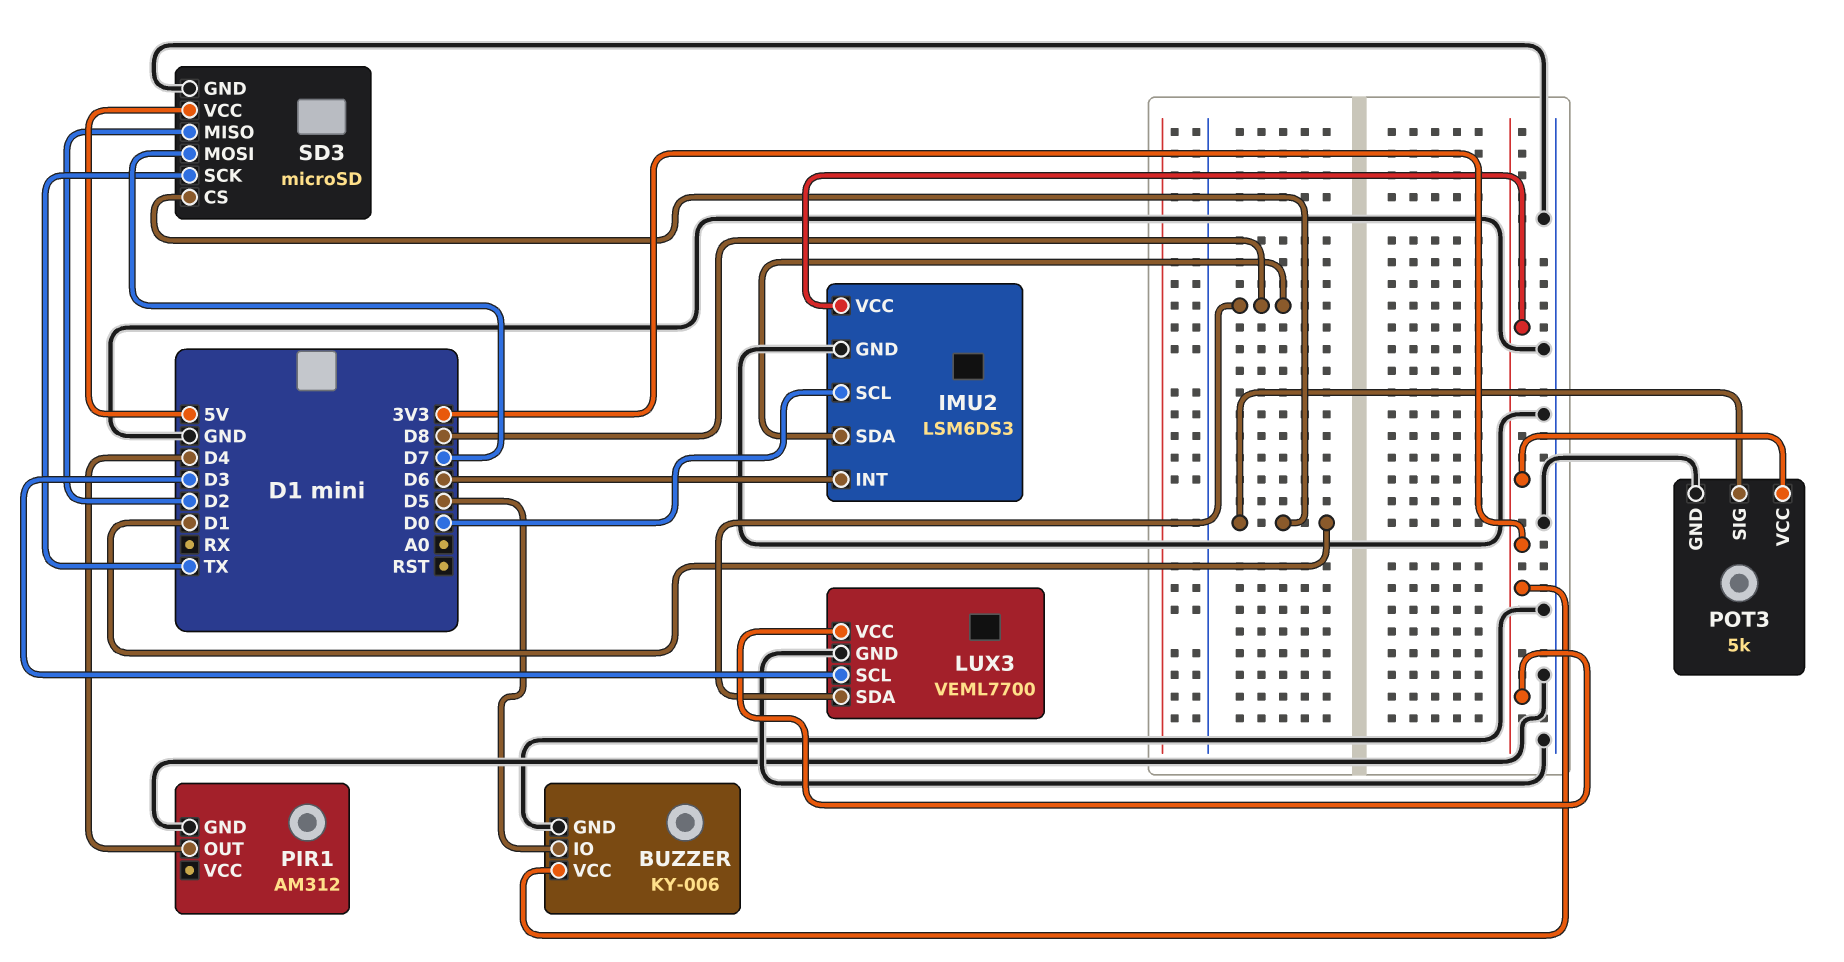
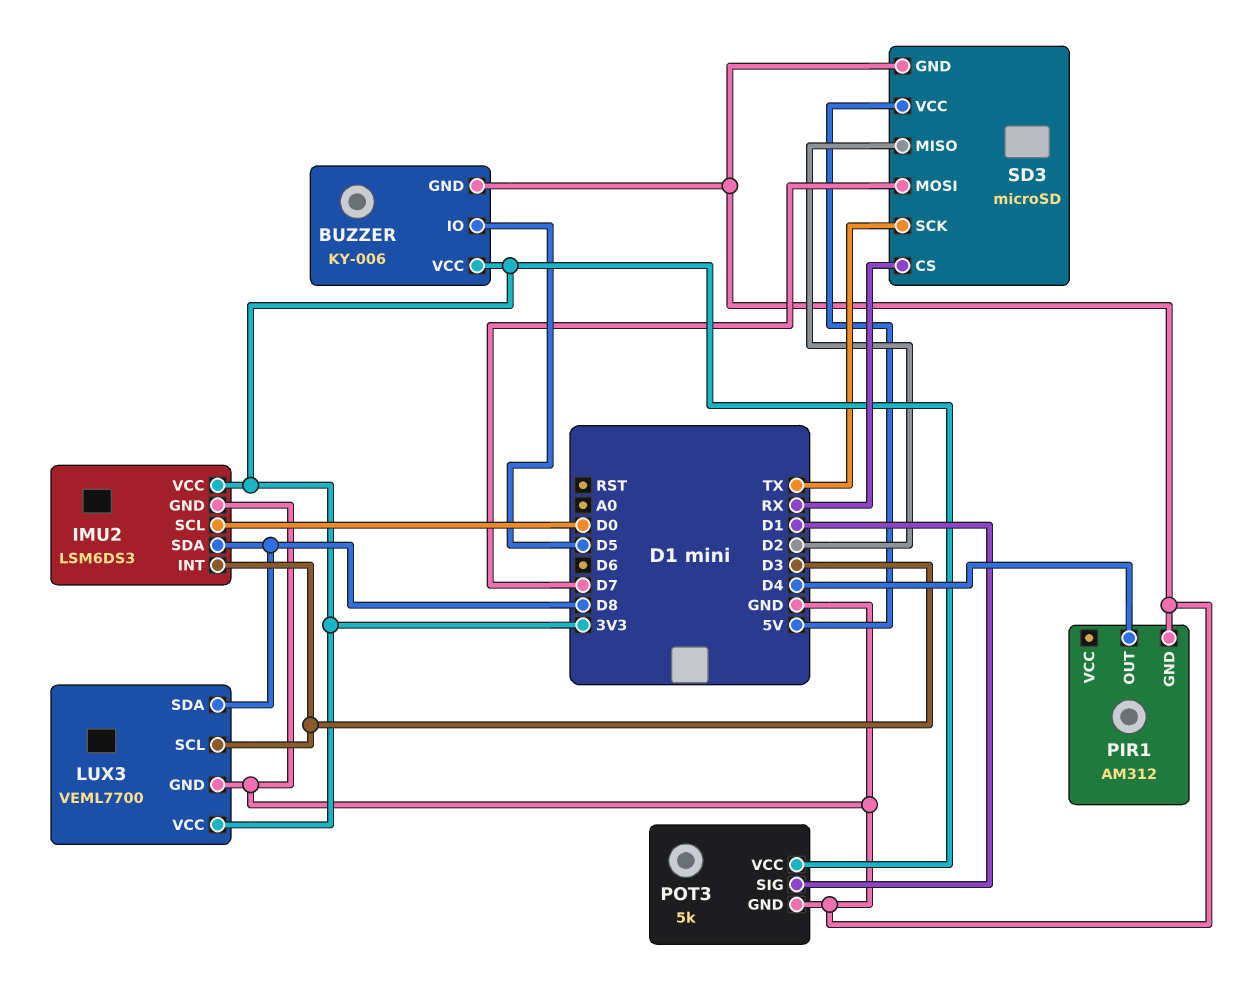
IMU2 pin INT: D6 -> D3
SD3 pin CS: D1 -> RX

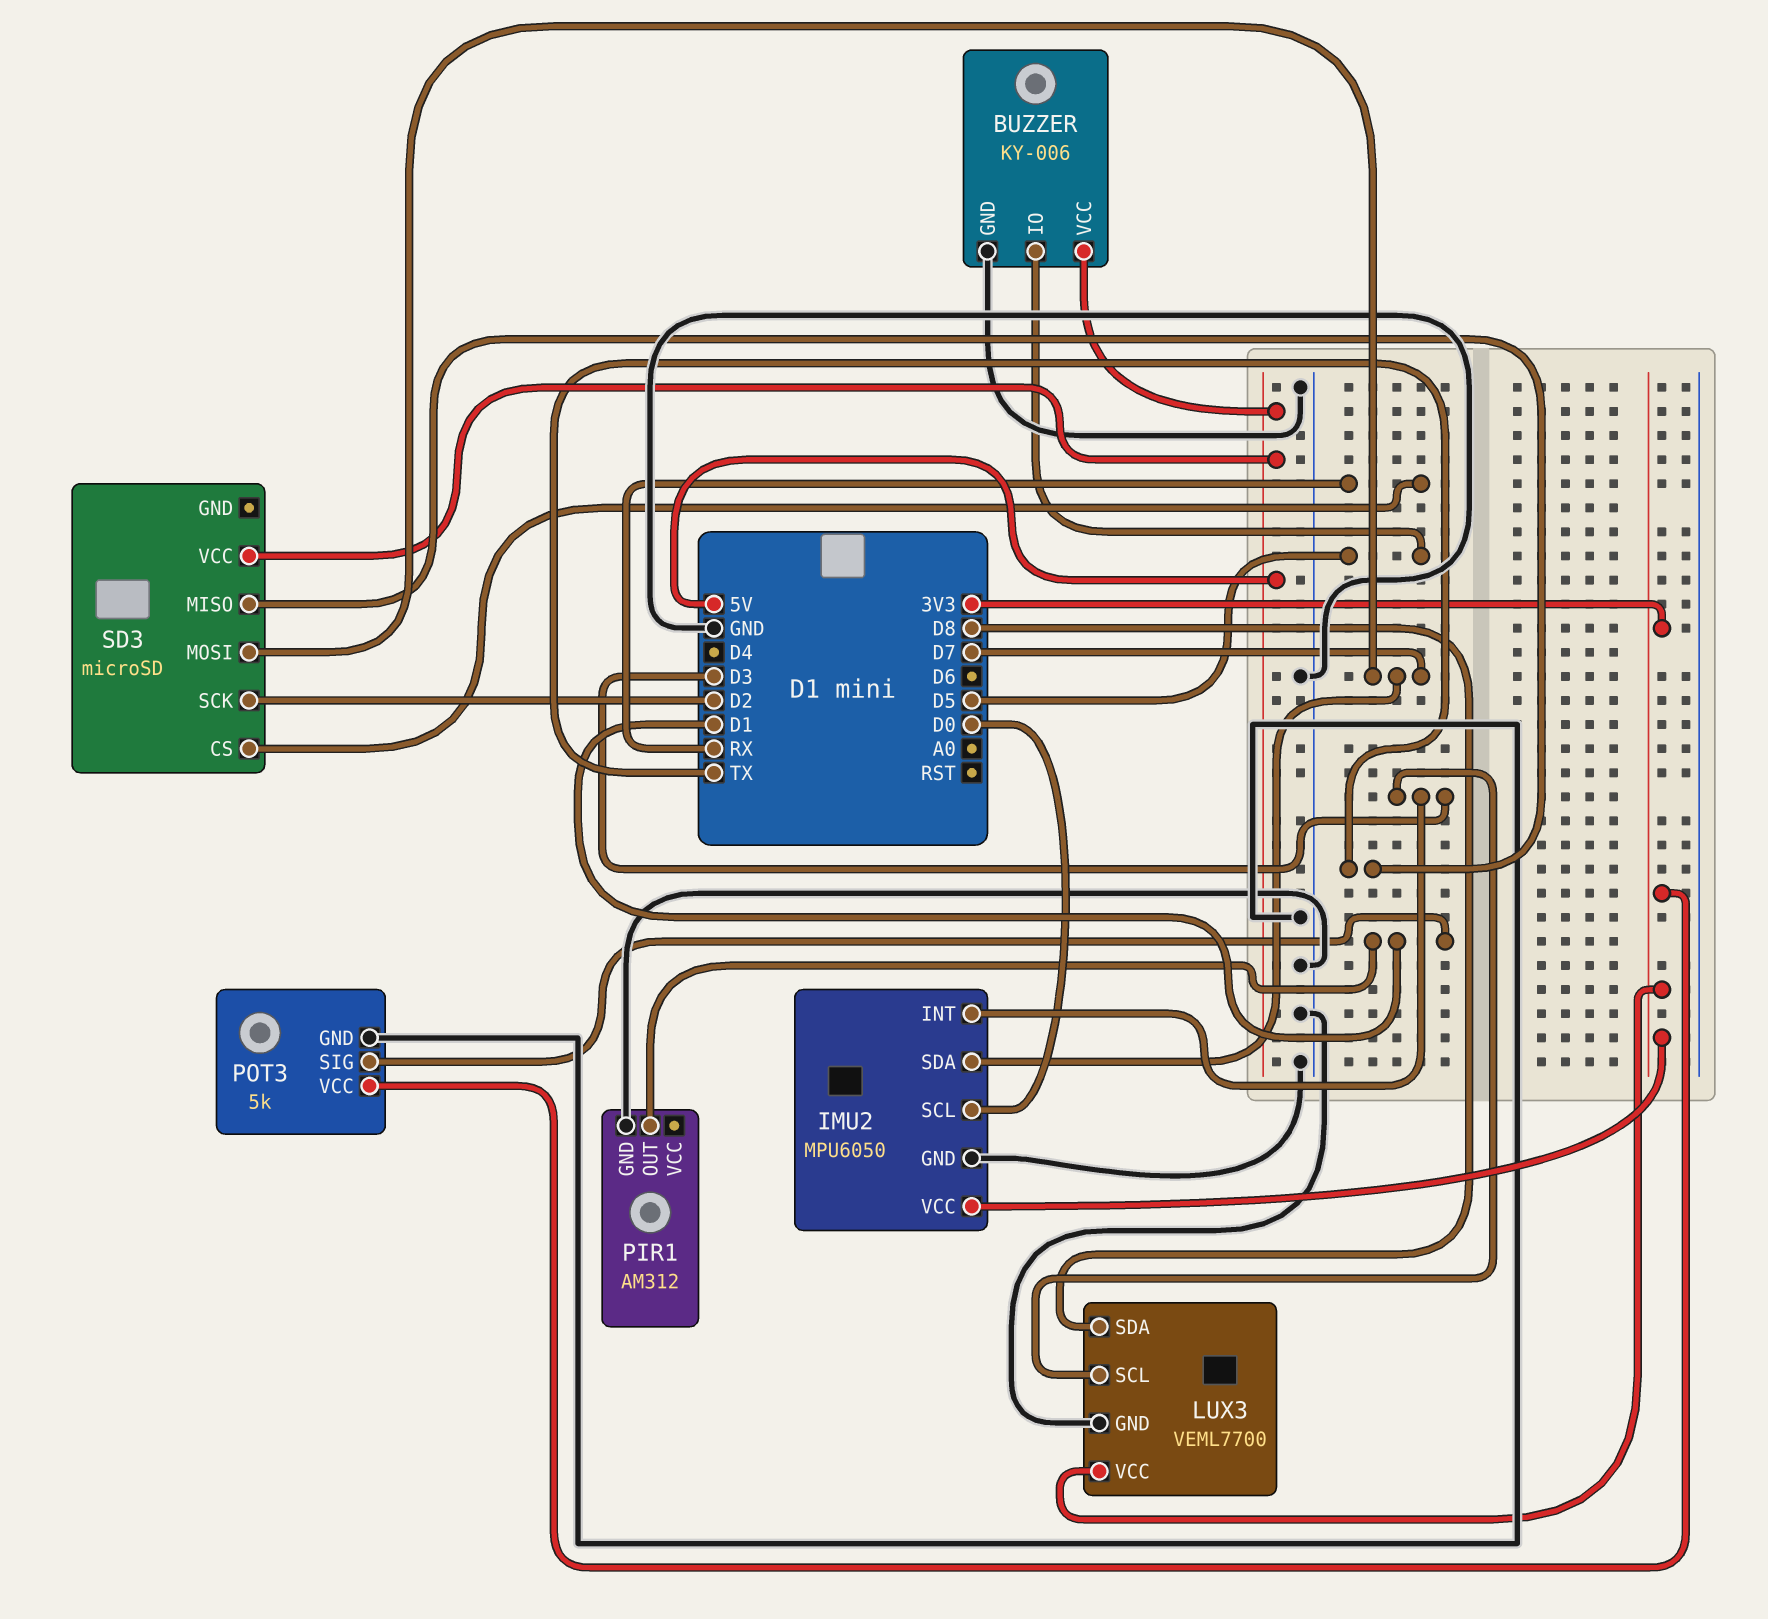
BUZZER pin VCC: 3V3 -> 5V
IMU2: LSM6DS3 -> MPU6050
IMU2 pin SDA: D8 -> D7
PIR1 pin OUT: D4 -> D1
SD3 pin GND: GND -> none
SD3 pin MISO: D2 -> TX
SD3 pin SCK: TX -> D2

